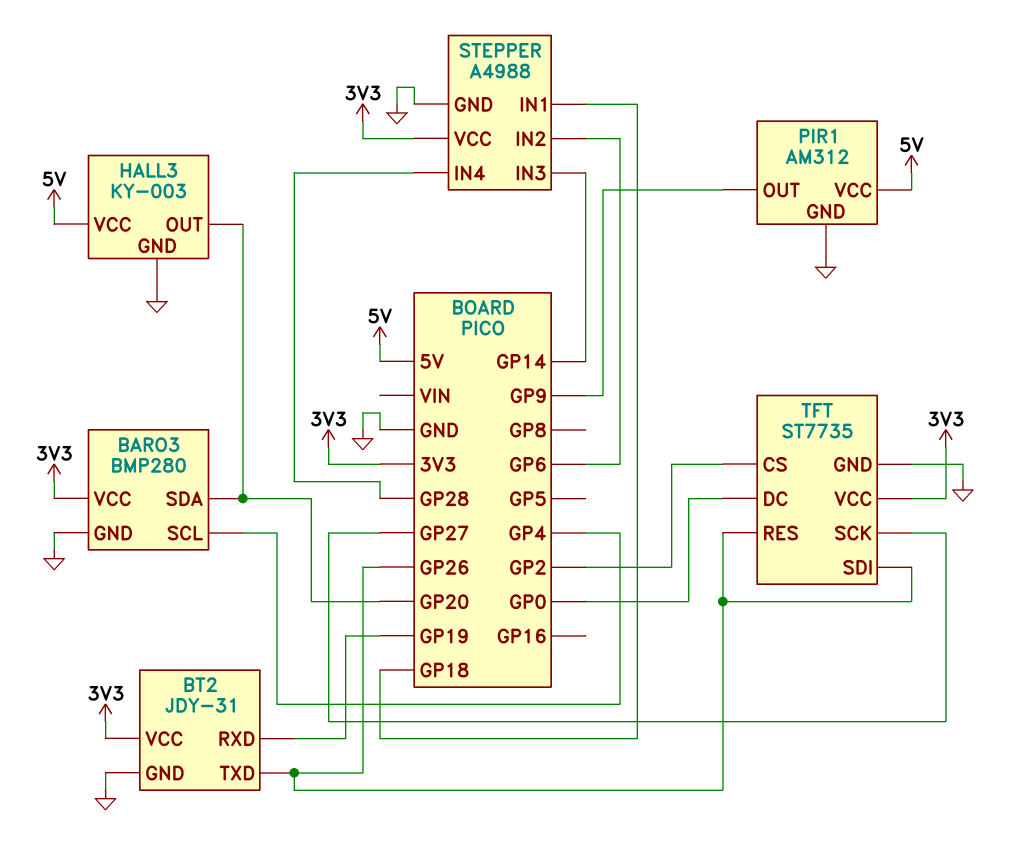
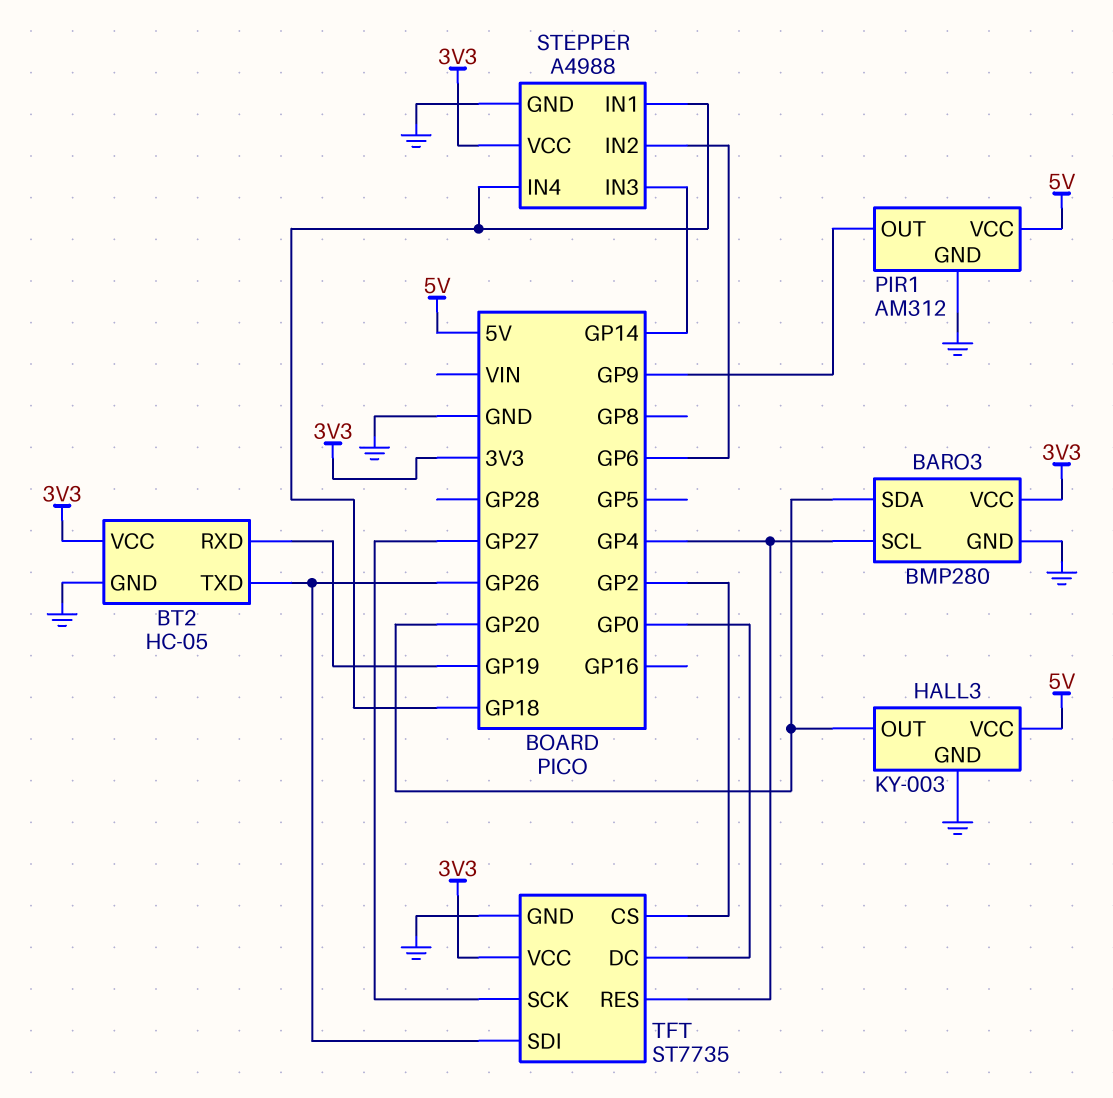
BT2: JDY-31 -> HC-05
STEPPER pin IN4: GP28 -> GP18
TFT pin RES: GP26 -> GP4

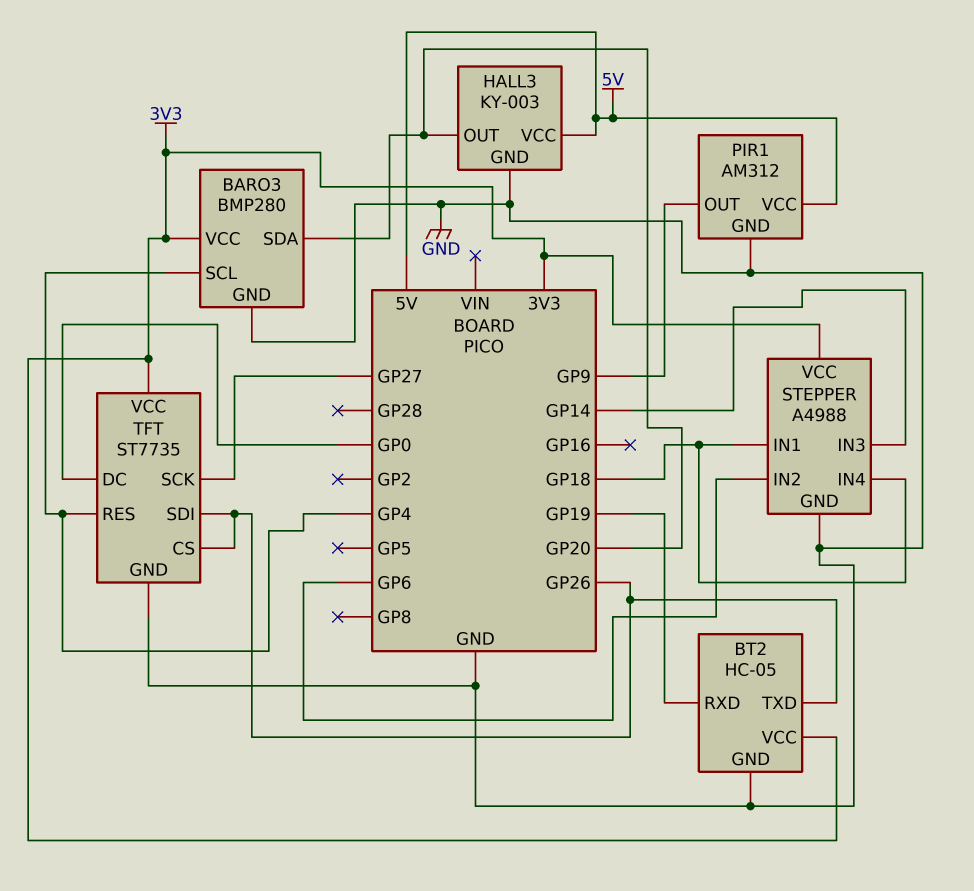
TFT pin CS: GP2 -> GP26

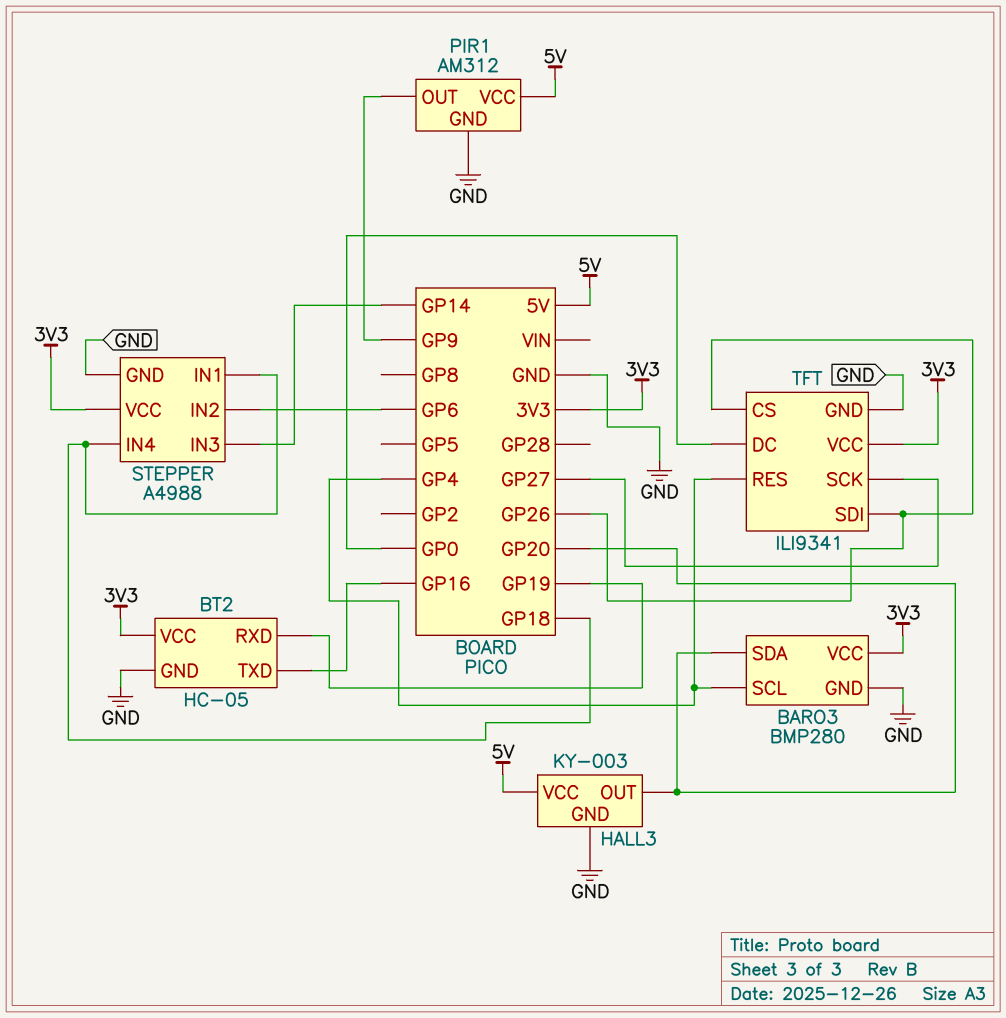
BT2 pin TXD: GP26 -> GP16
TFT: ST7735 -> ILI9341

